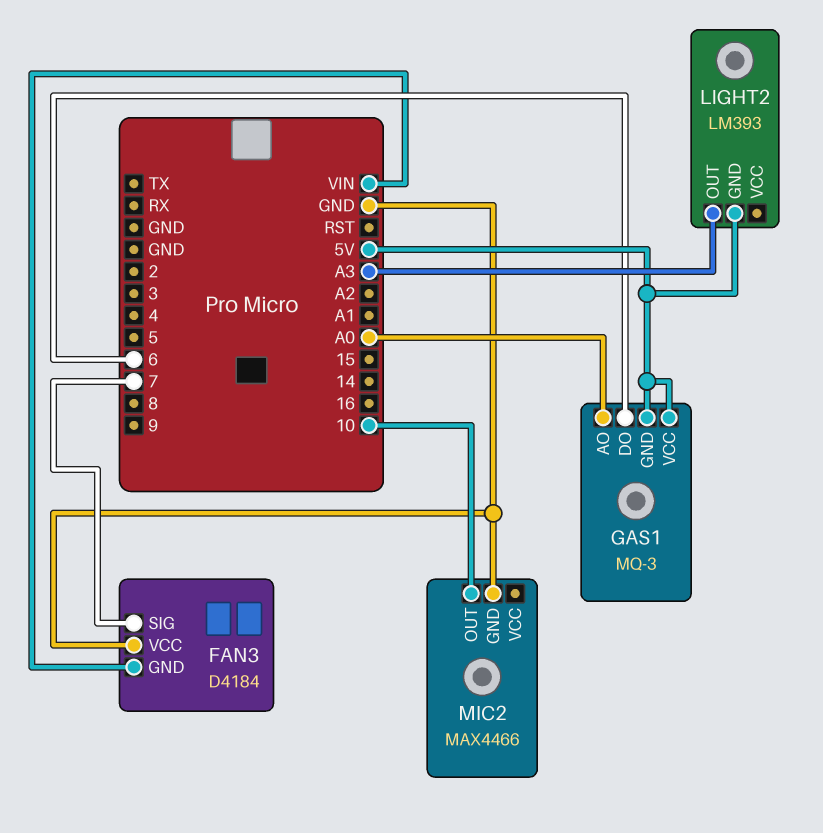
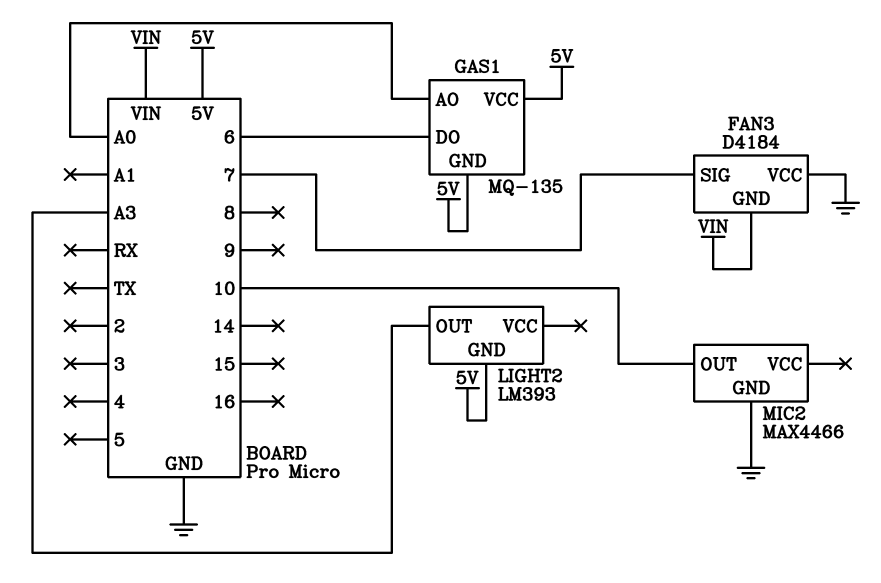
GAS1: MQ-3 -> MQ-135

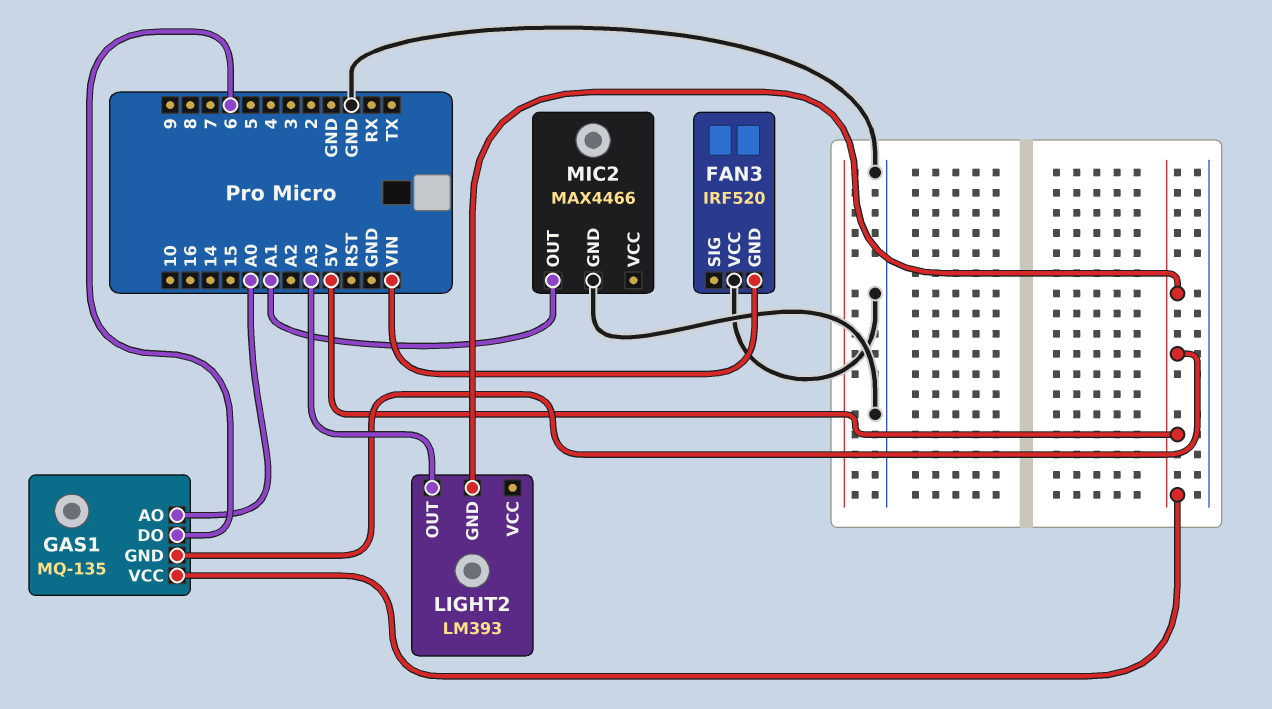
FAN3: D4184 -> IRF520
FAN3 pin SIG: 7 -> none
MIC2 pin OUT: 10 -> A1

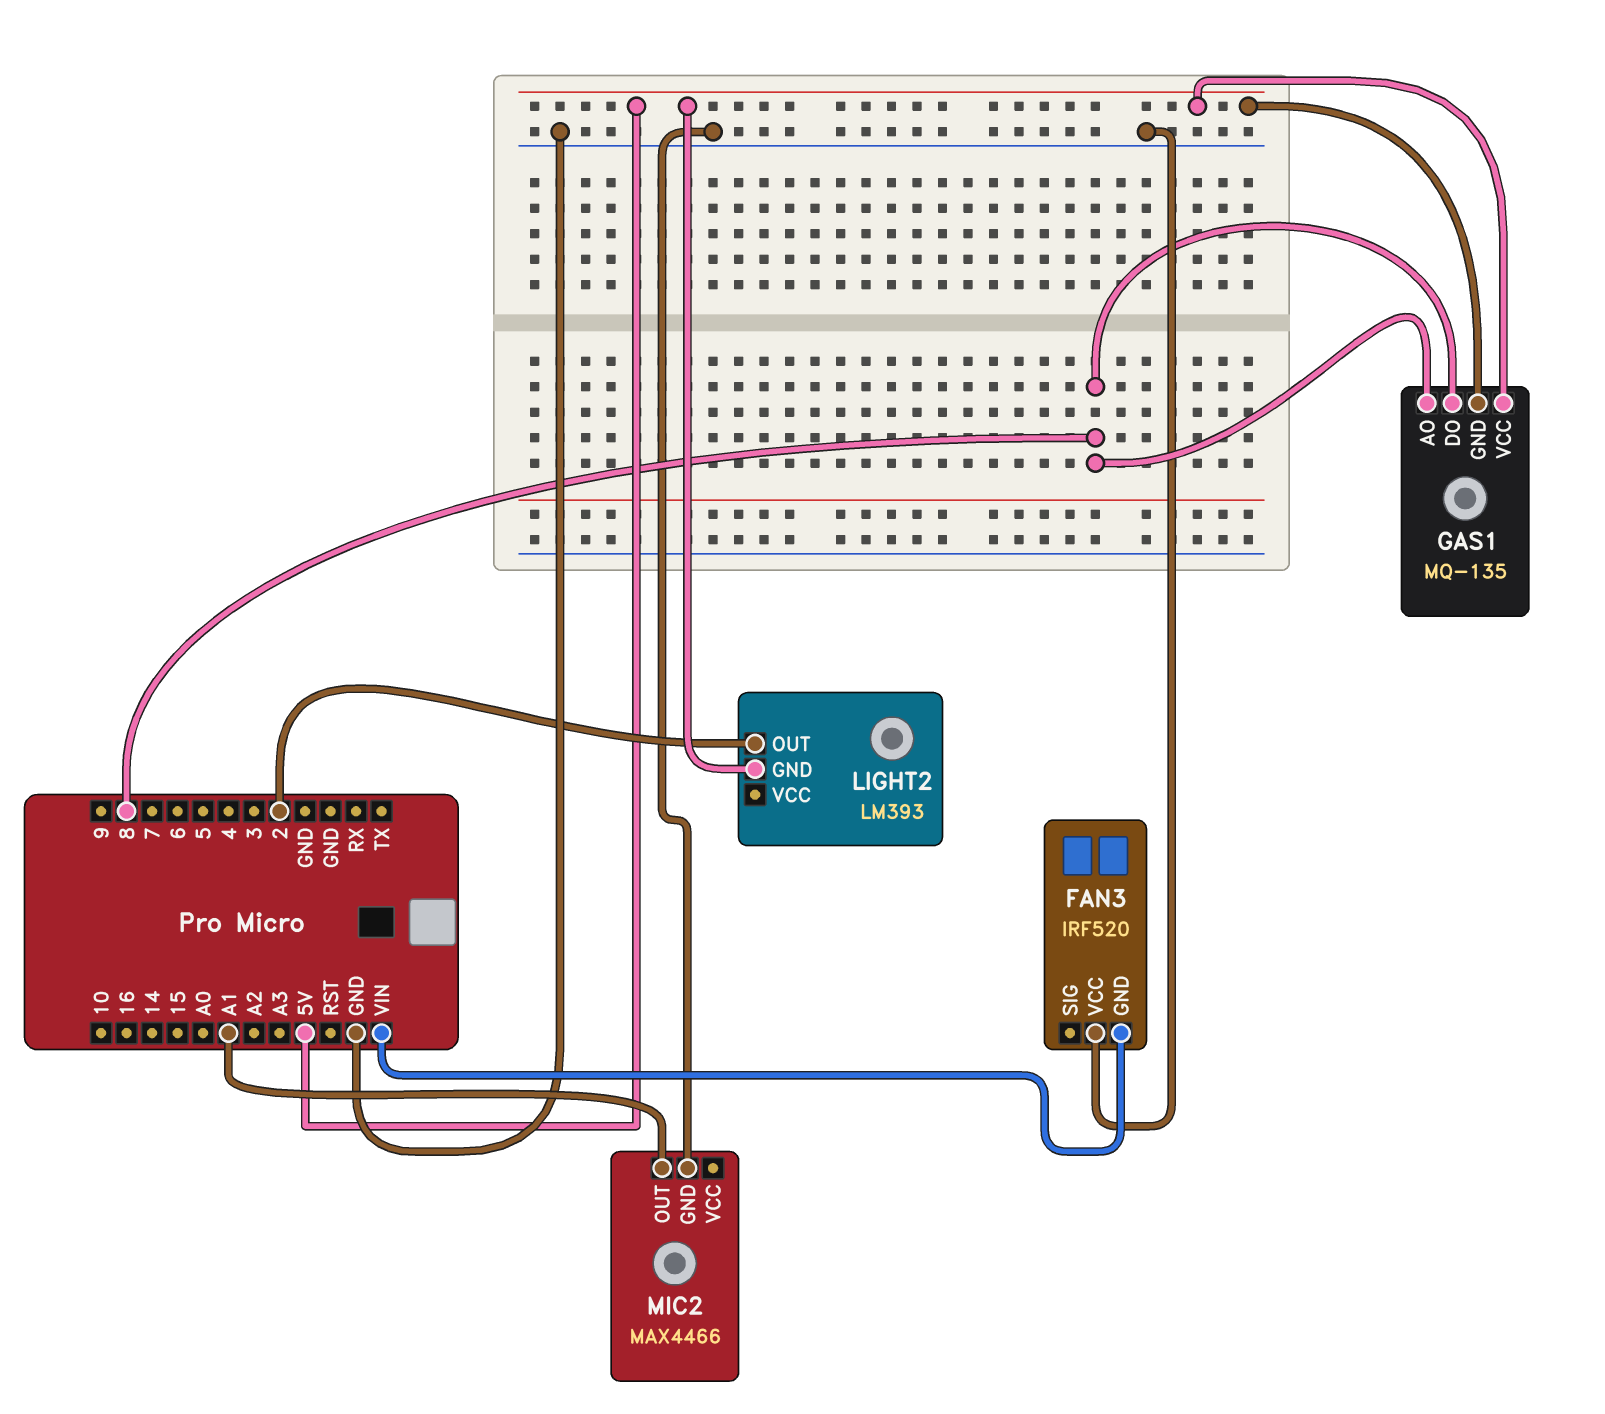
GAS1 pin AO: A0 -> 8
GAS1 pin DO: 6 -> 8
LIGHT2 pin OUT: A3 -> 2

